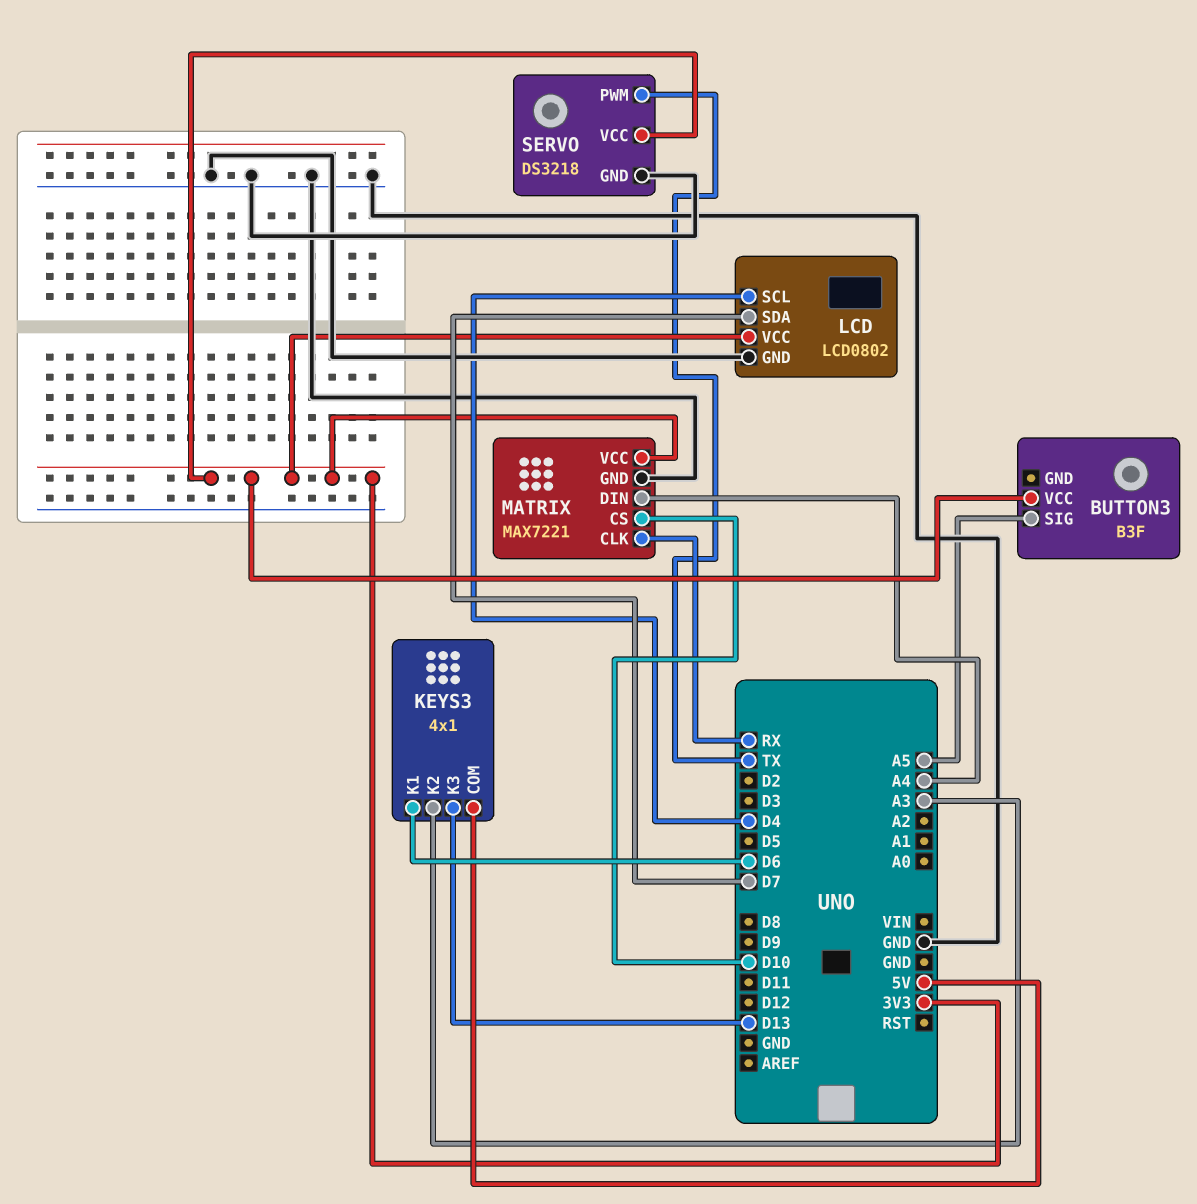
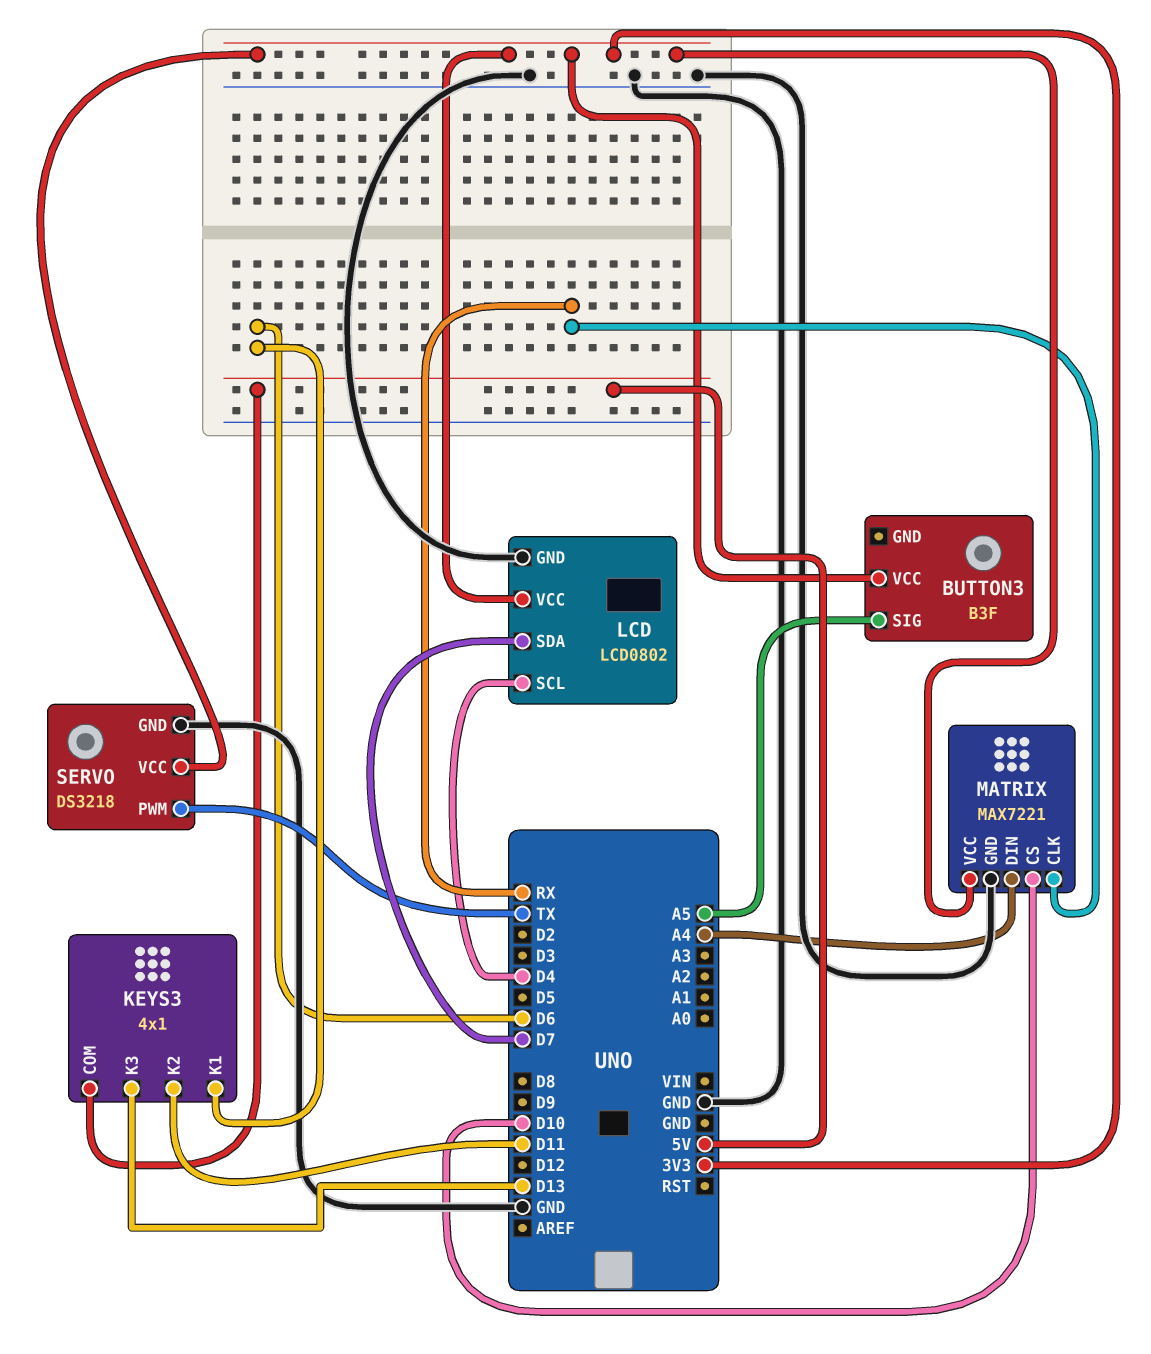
KEYS3 pin K2: A3 -> D11

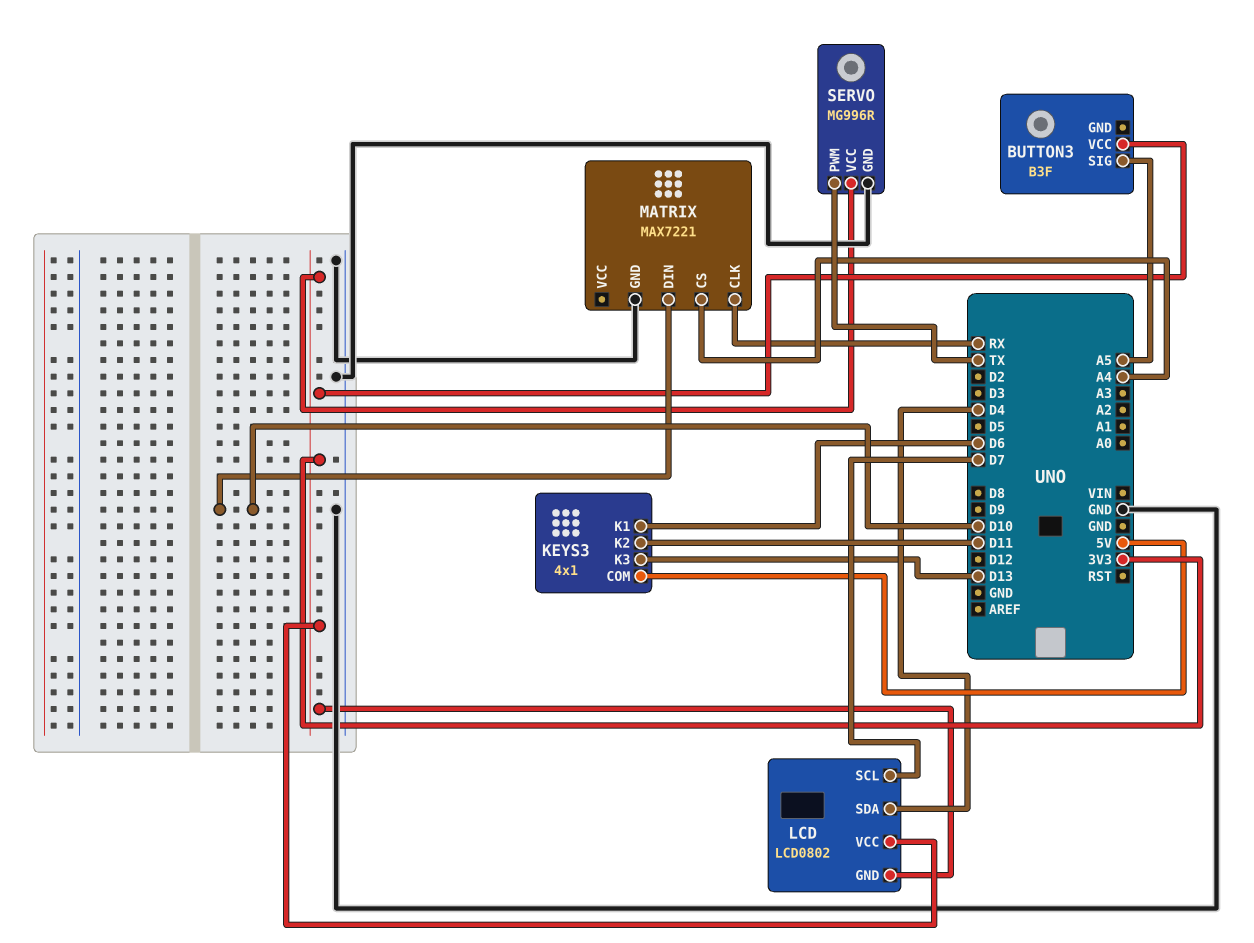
LCD pin GND: GND -> 3V3
LCD pin SCL: D4 -> D7
LCD pin SDA: D7 -> D4
MATRIX pin CS: D10 -> A4
MATRIX pin DIN: A4 -> D10
MATRIX pin VCC: 3V3 -> none
SERVO: DS3218 -> MG996R

